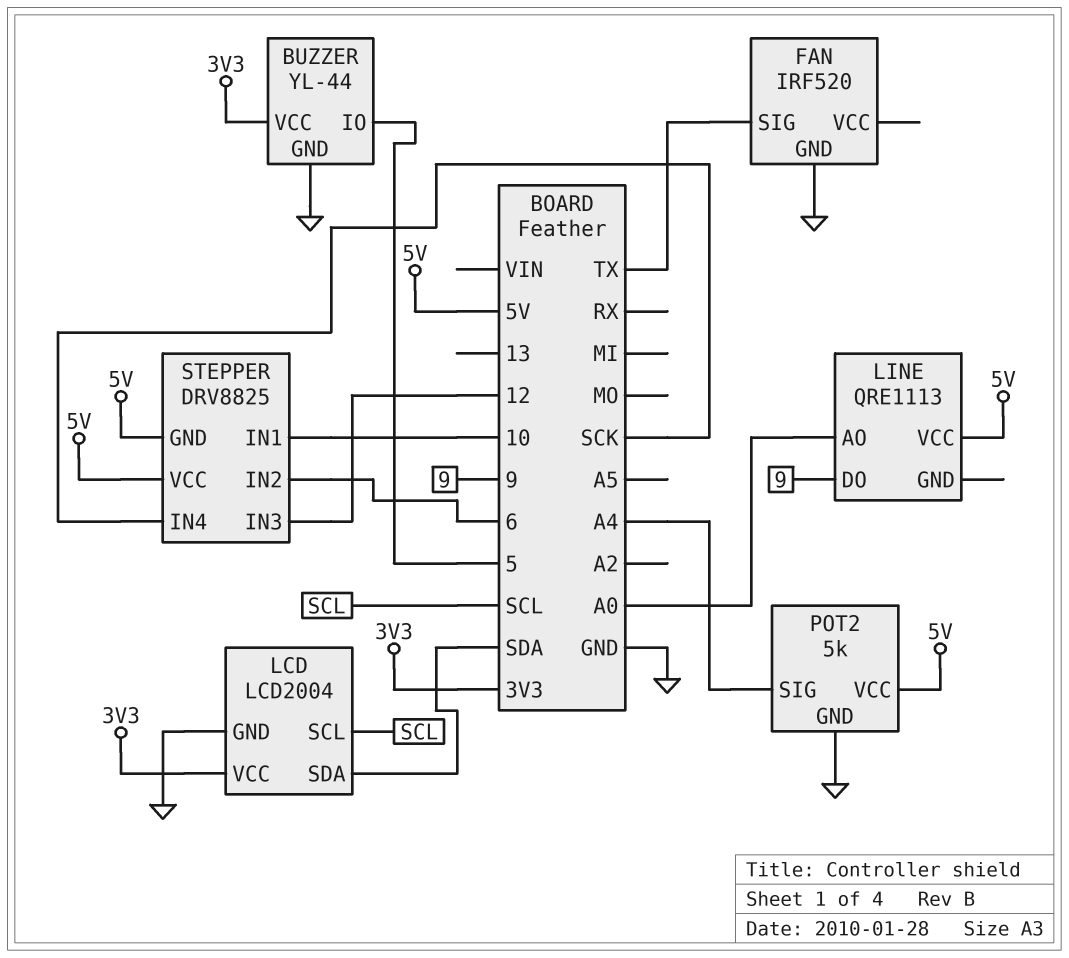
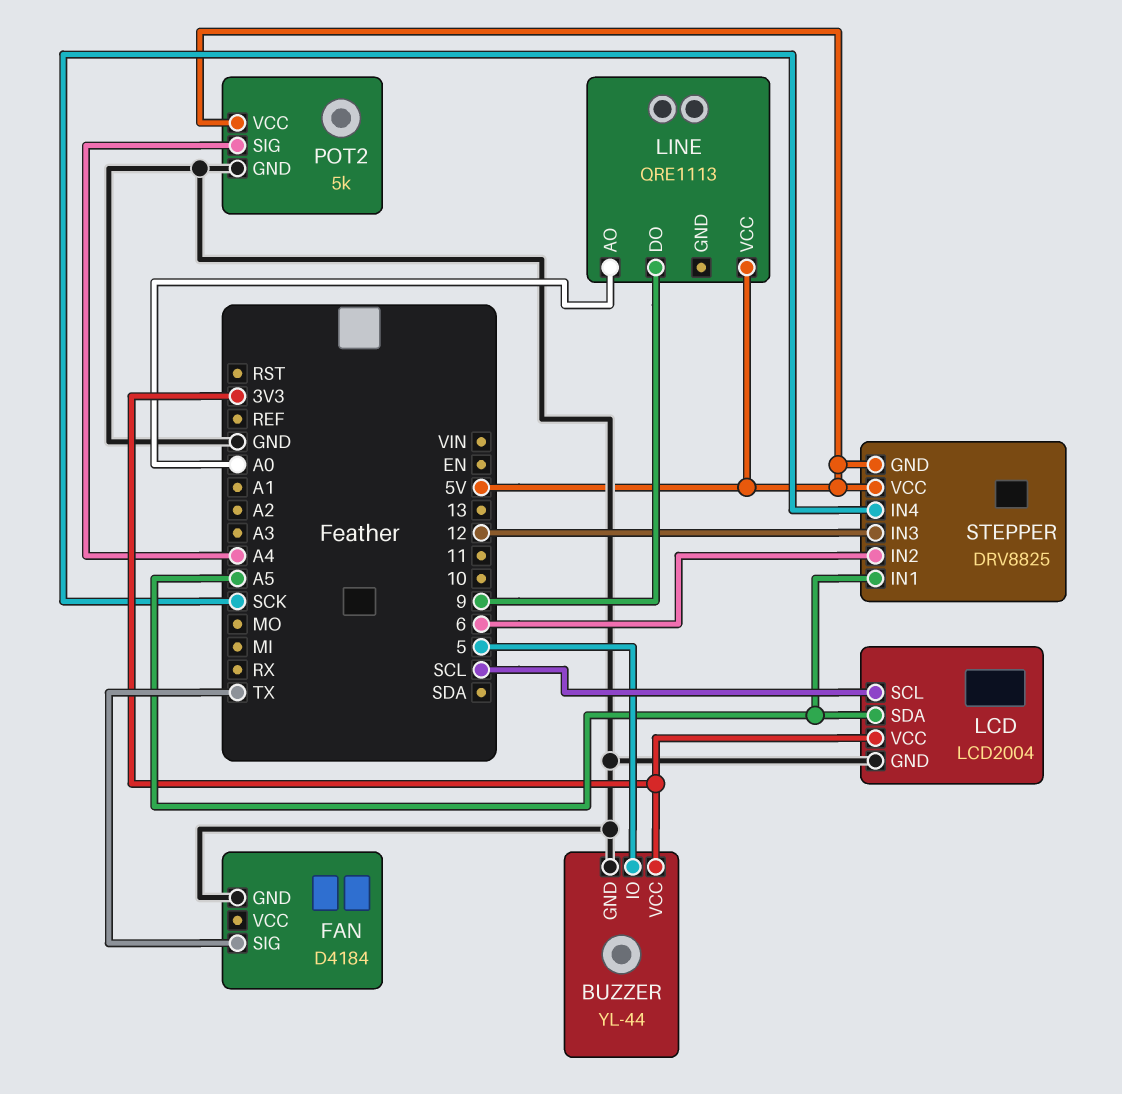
FAN: IRF520 -> D4184
LCD pin SDA: SDA -> A5
STEPPER pin IN1: 10 -> A5

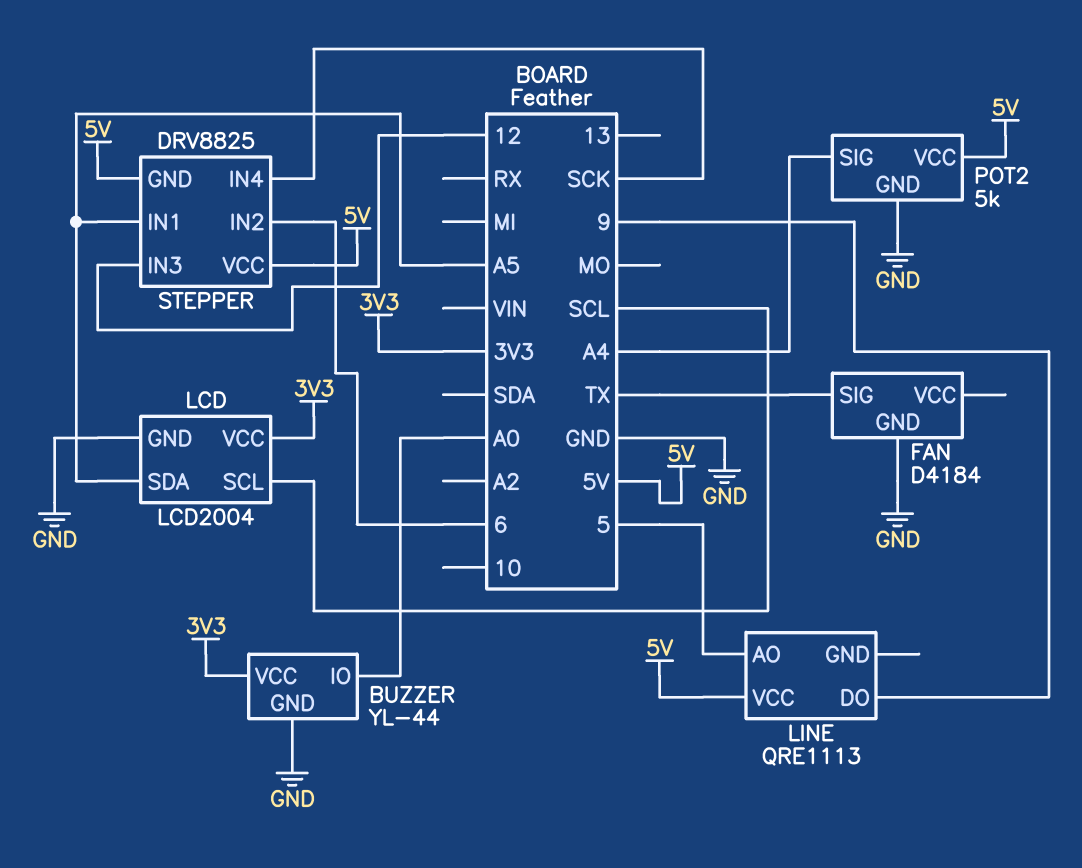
BUZZER pin IO: 5 -> A0
LINE pin AO: A0 -> 5

